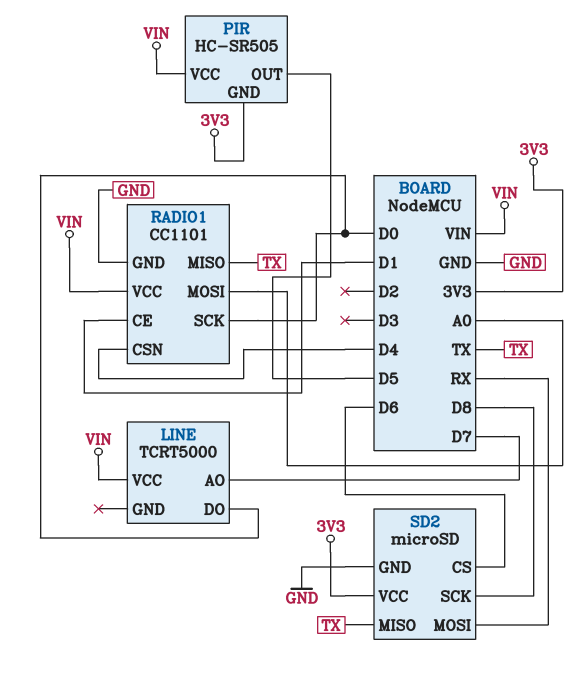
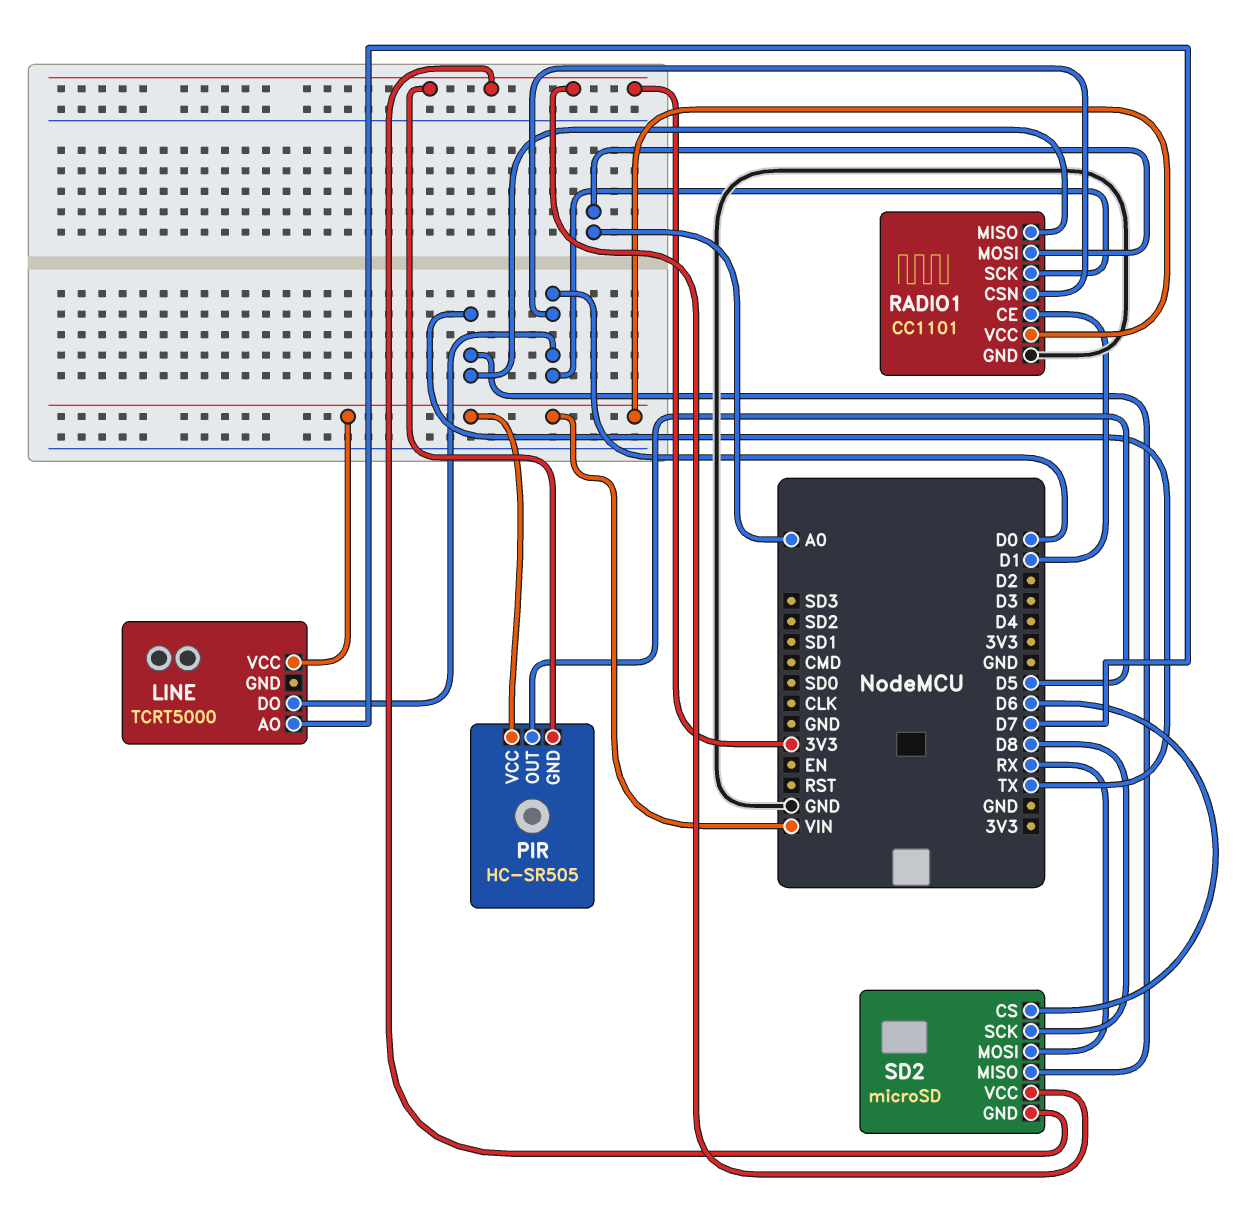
RADIO1 pin CSN: D4 -> D0
SD2 pin GND: GND -> 3V3

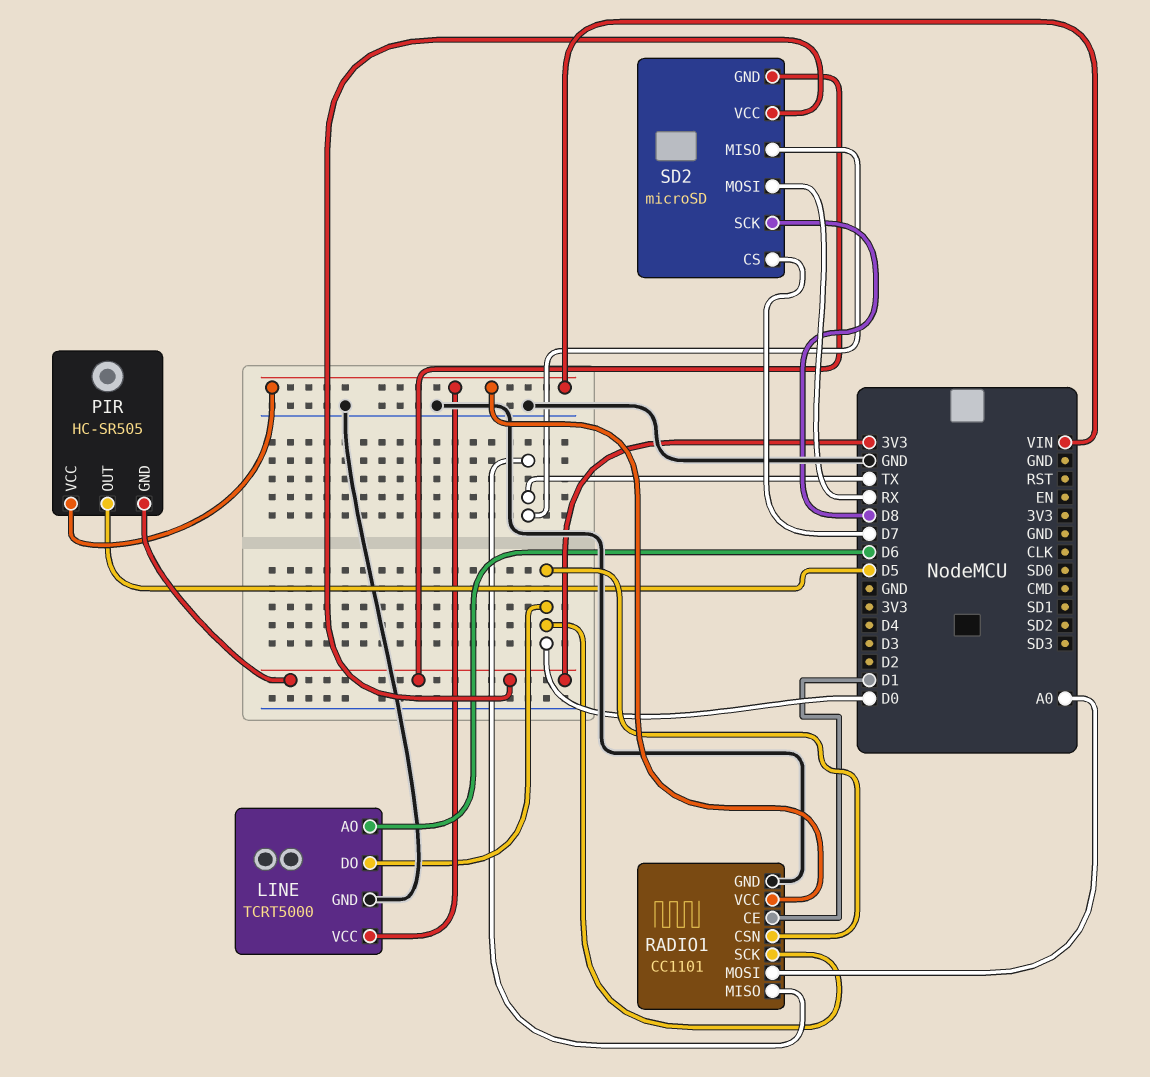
LINE pin AO: D7 -> D6
LINE pin GND: none -> GND
SD2 pin CS: D6 -> D7

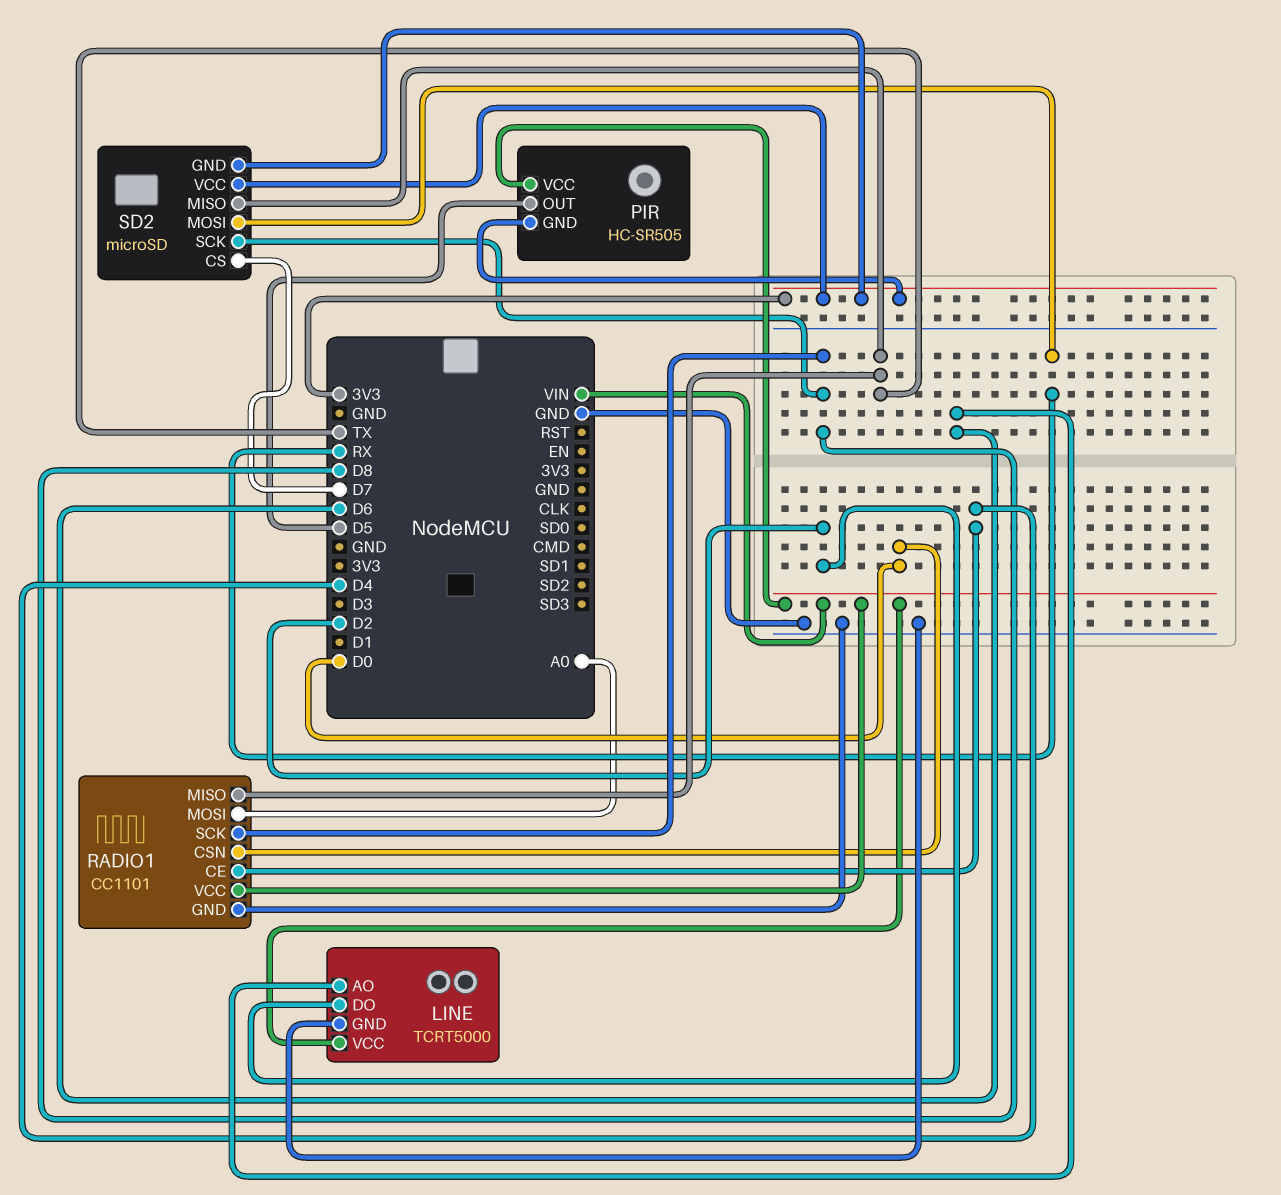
LINE pin DO: D0 -> D2
RADIO1 pin CE: D1 -> D4
RADIO1 pin SCK: D0 -> D8

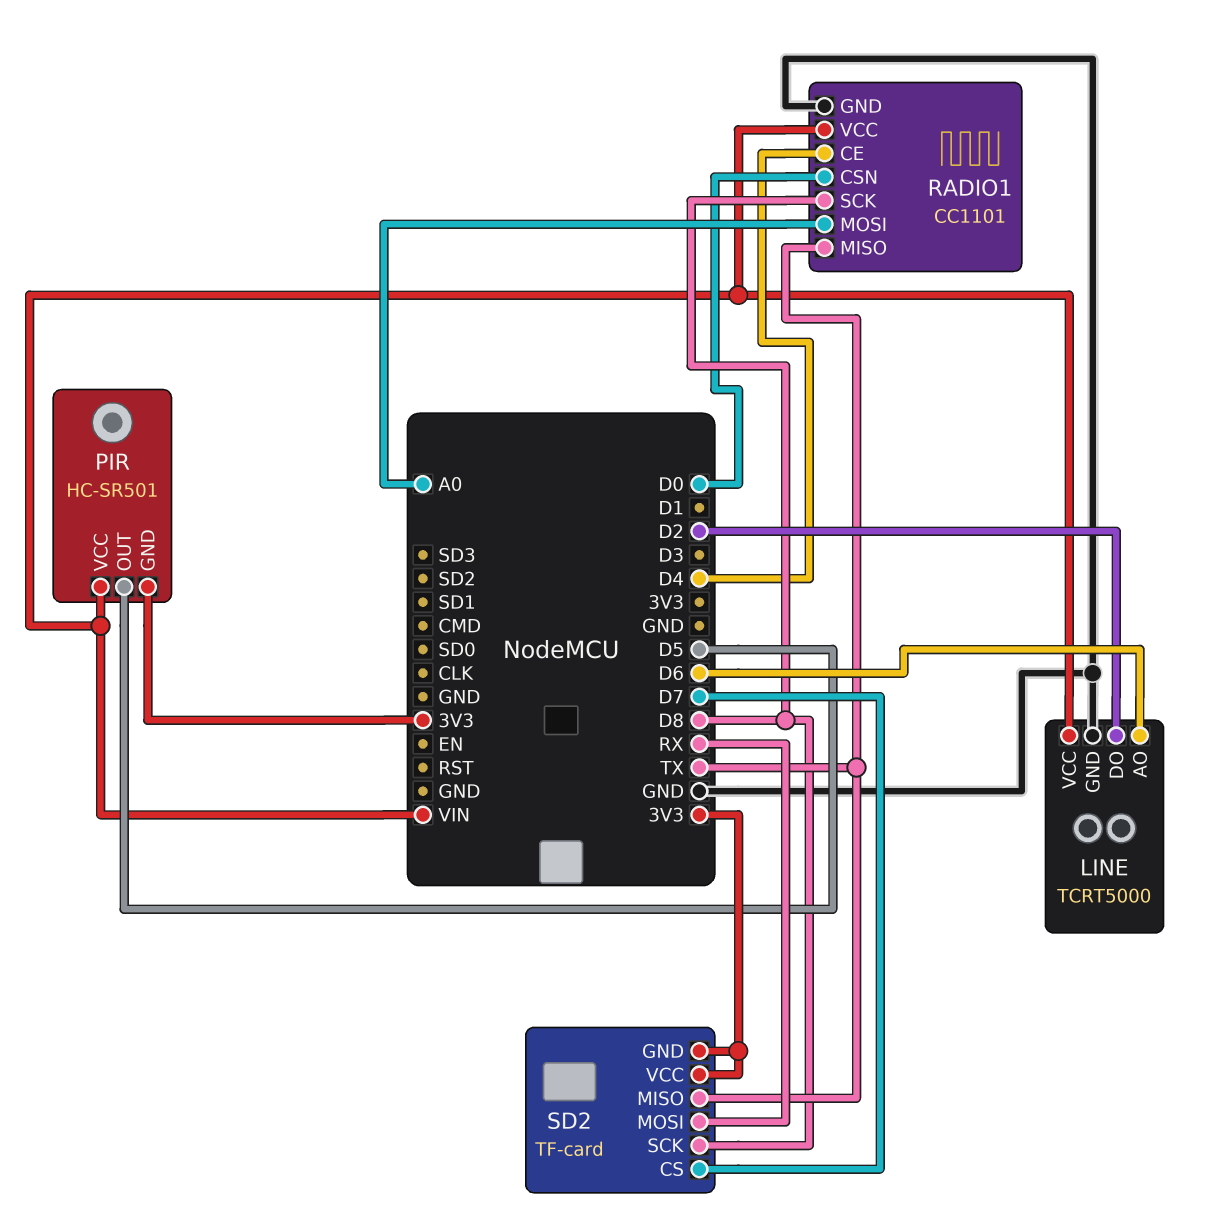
PIR: HC-SR505 -> HC-SR501
SD2: microSD -> TF-card

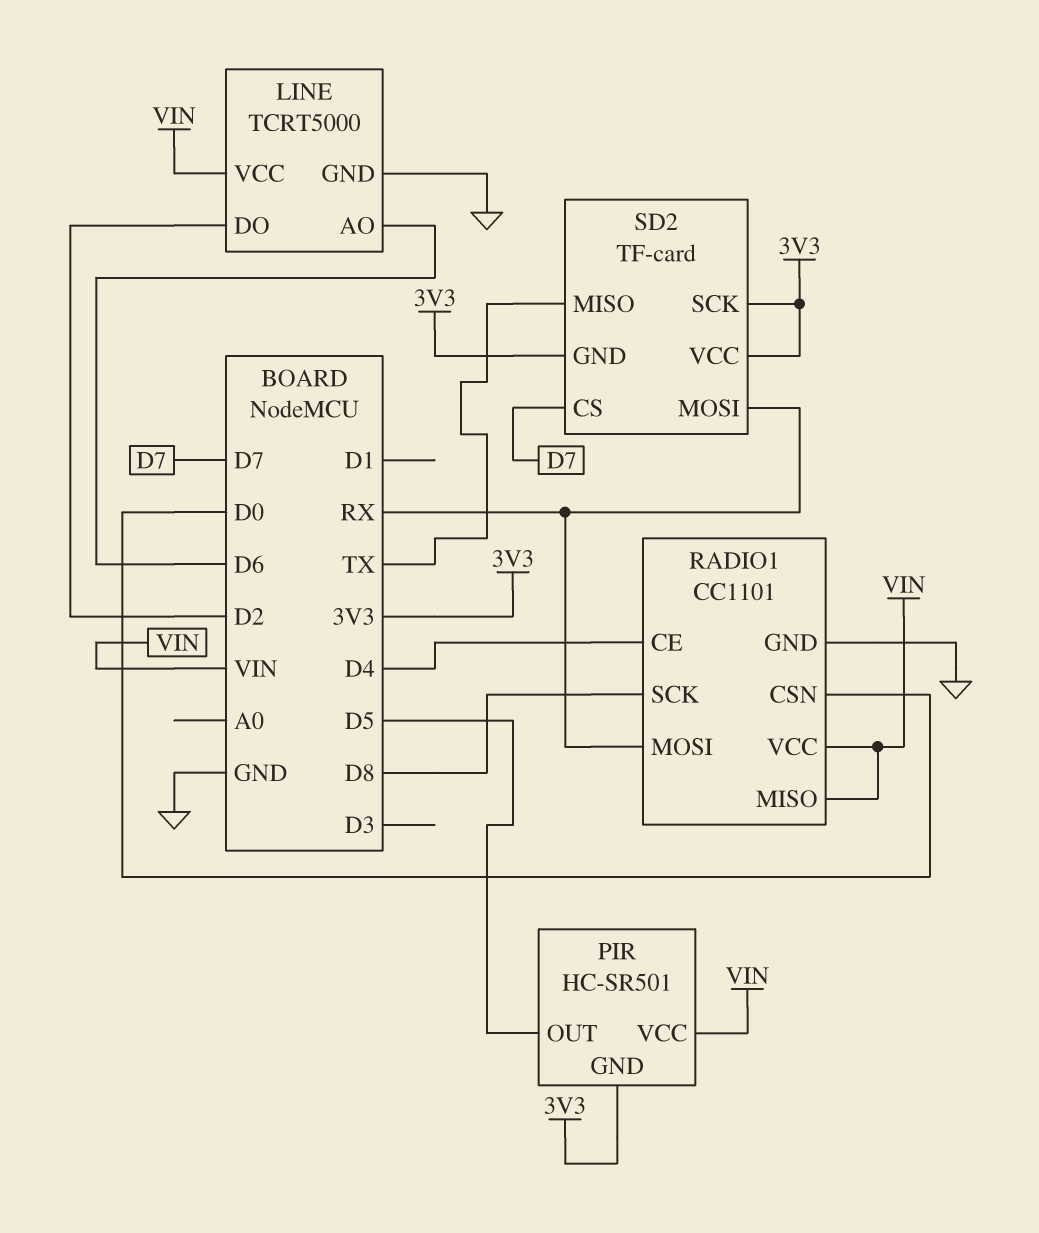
RADIO1 pin MISO: TX -> VIN
RADIO1 pin MOSI: A0 -> RX
SD2 pin SCK: D8 -> 3V3

